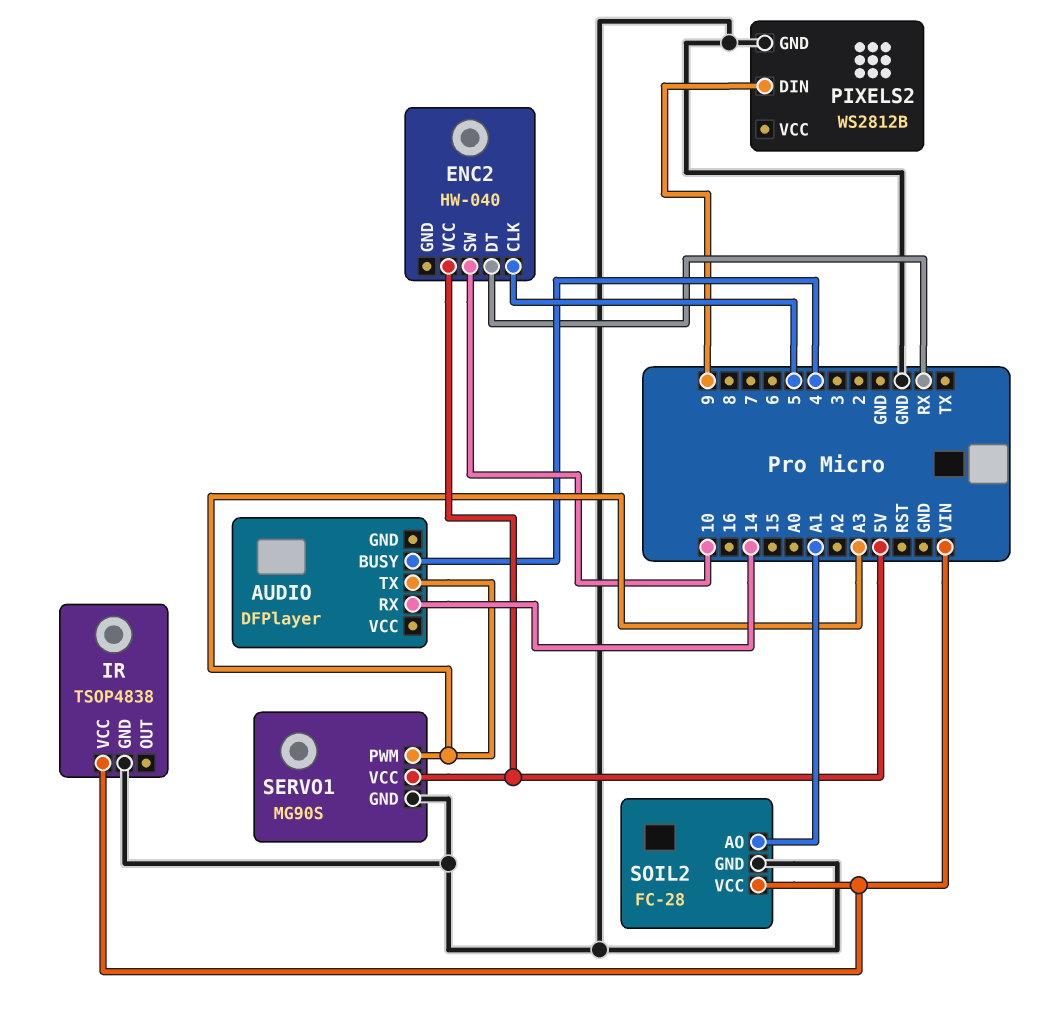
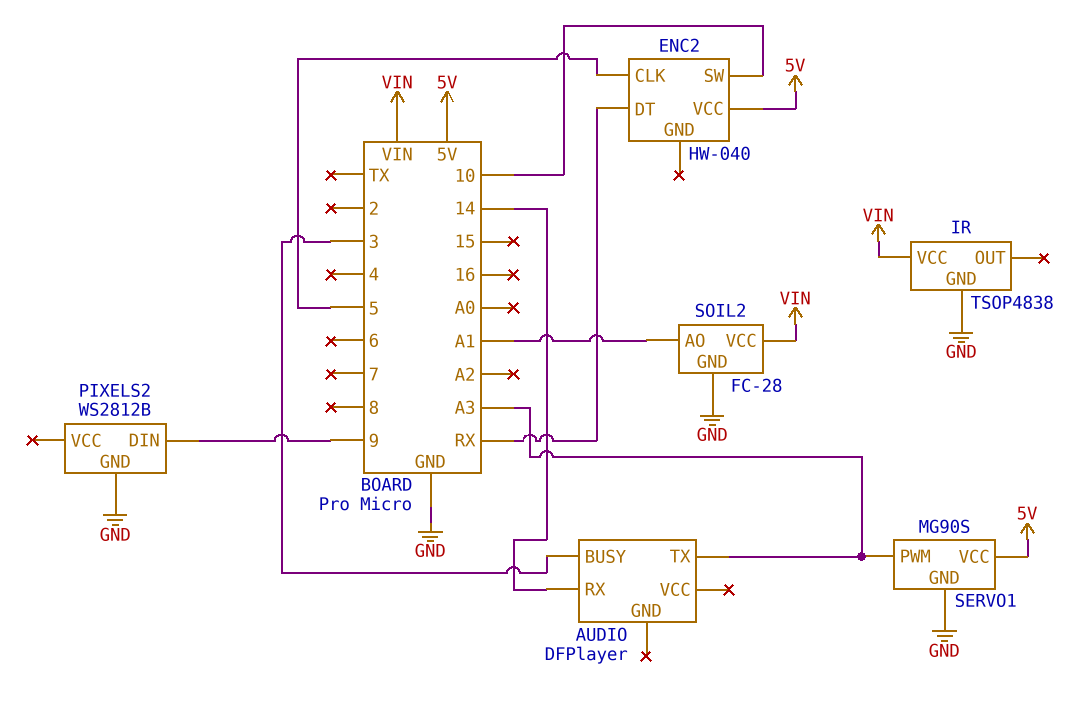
AUDIO pin BUSY: 4 -> 3

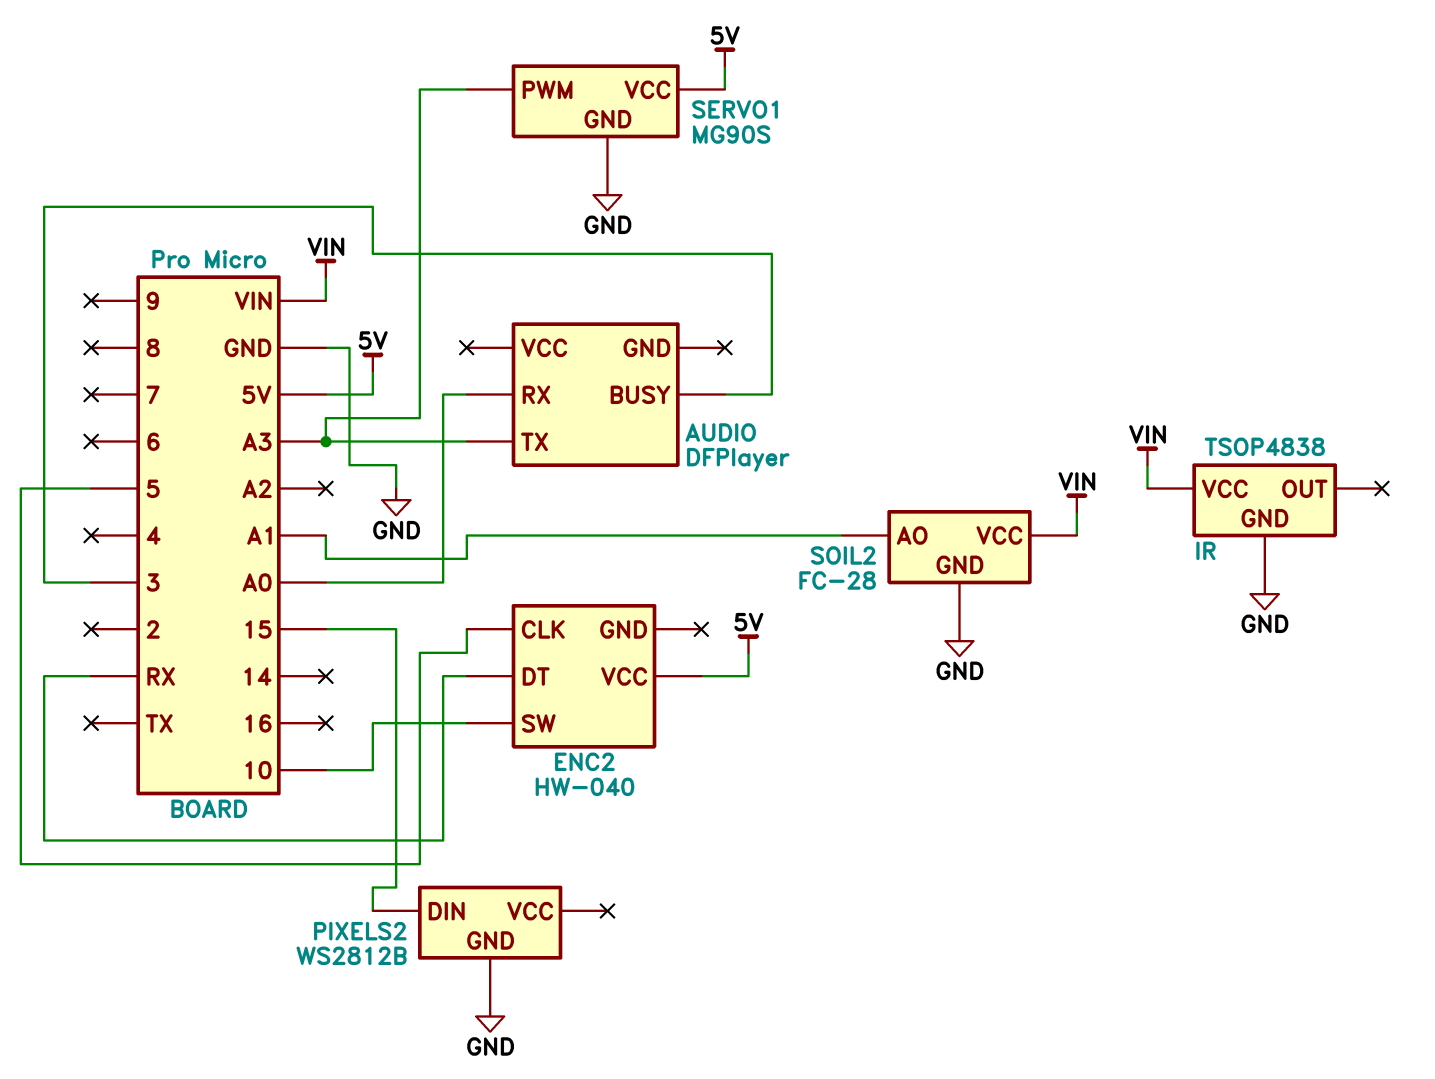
AUDIO pin RX: 14 -> A0
PIXELS2 pin DIN: 9 -> 15

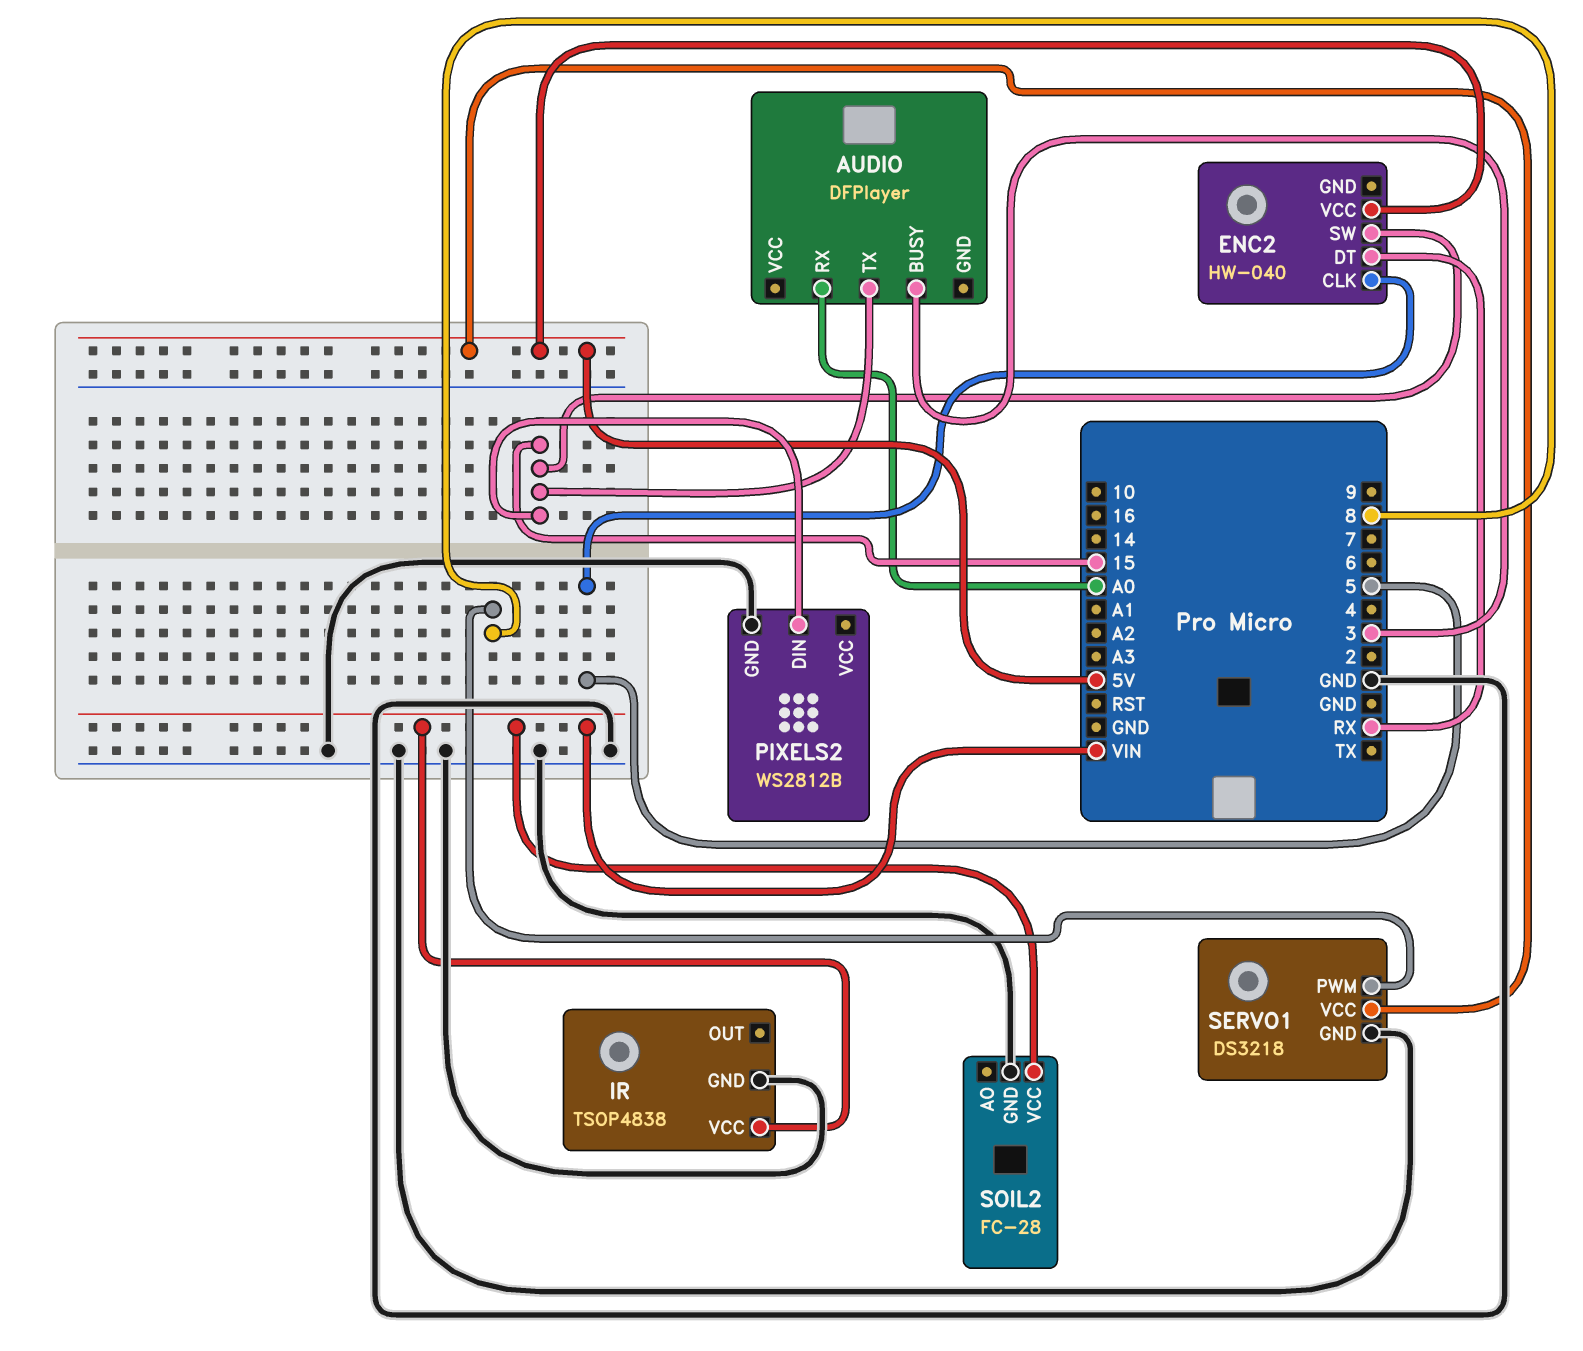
AUDIO pin TX: A3 -> 15
ENC2 pin SW: 10 -> 15
SERVO1: MG90S -> DS3218
SERVO1 pin PWM: A3 -> 8
SOIL2 pin AO: A1 -> none

